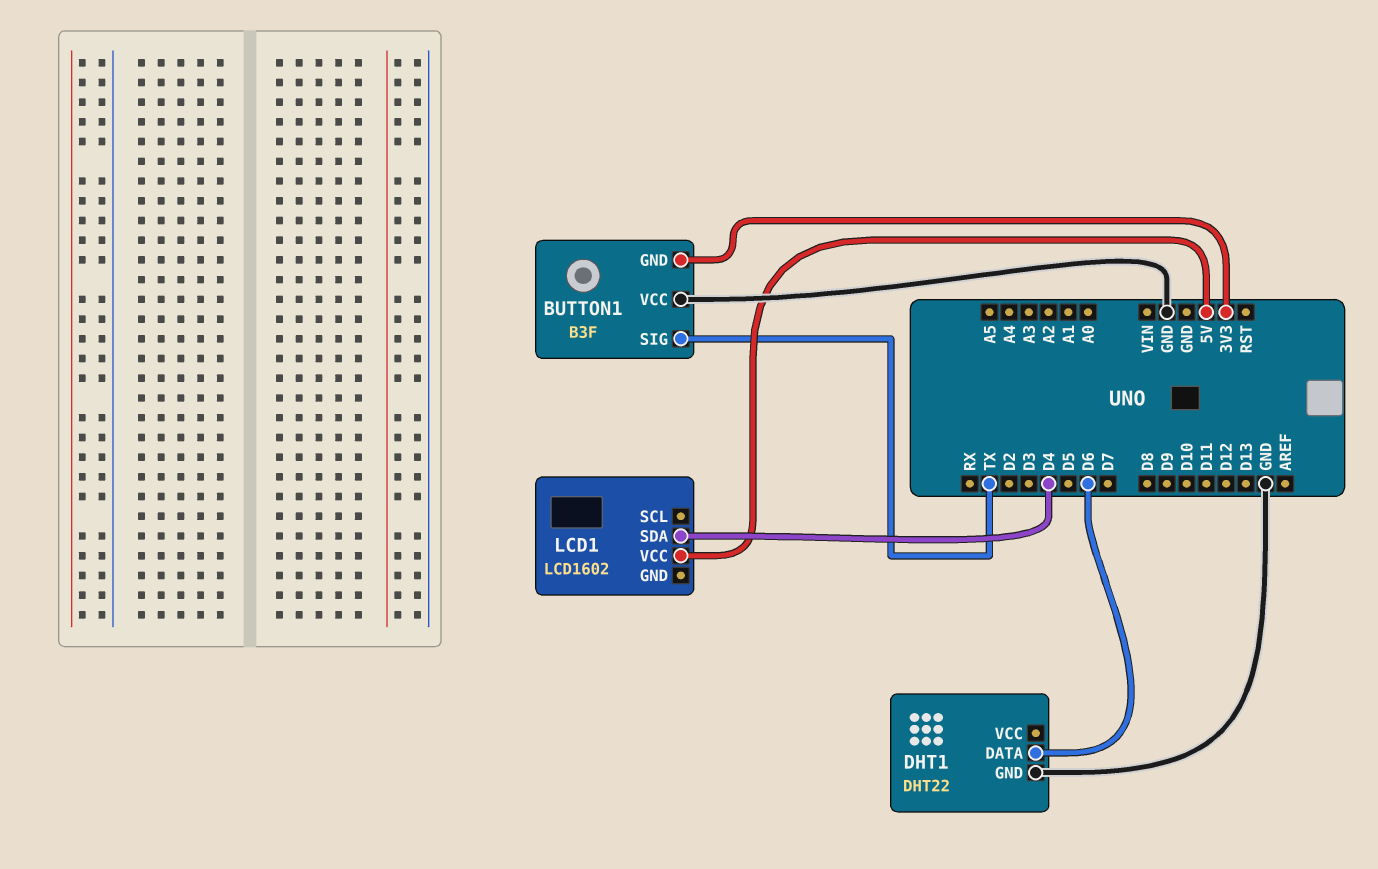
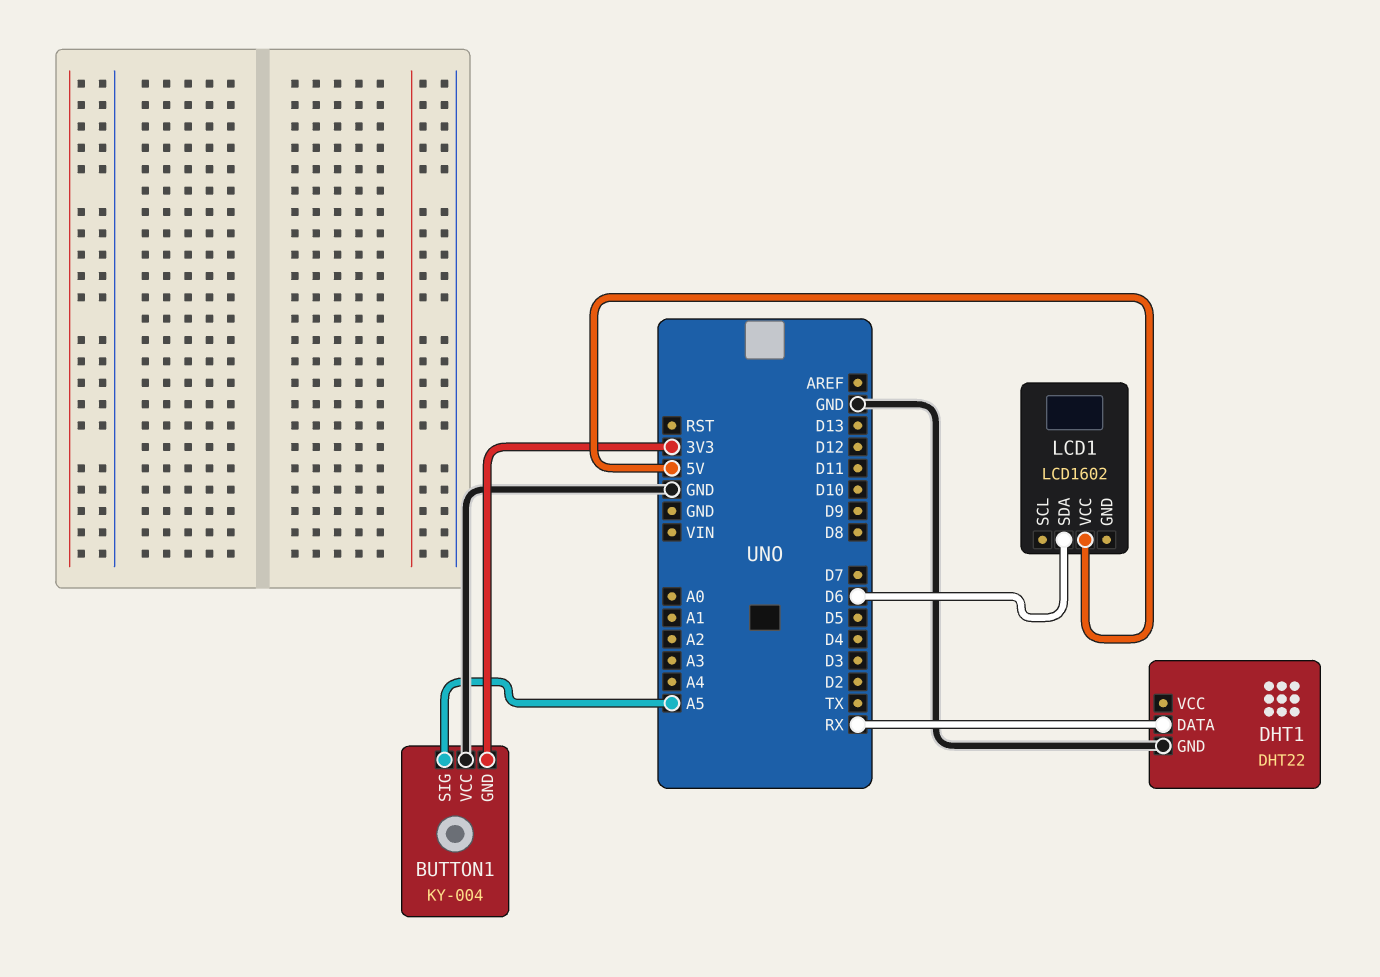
BUTTON1: B3F -> KY-004
BUTTON1 pin SIG: TX -> A5
DHT1 pin DATA: D6 -> RX
LCD1 pin SDA: D4 -> D6

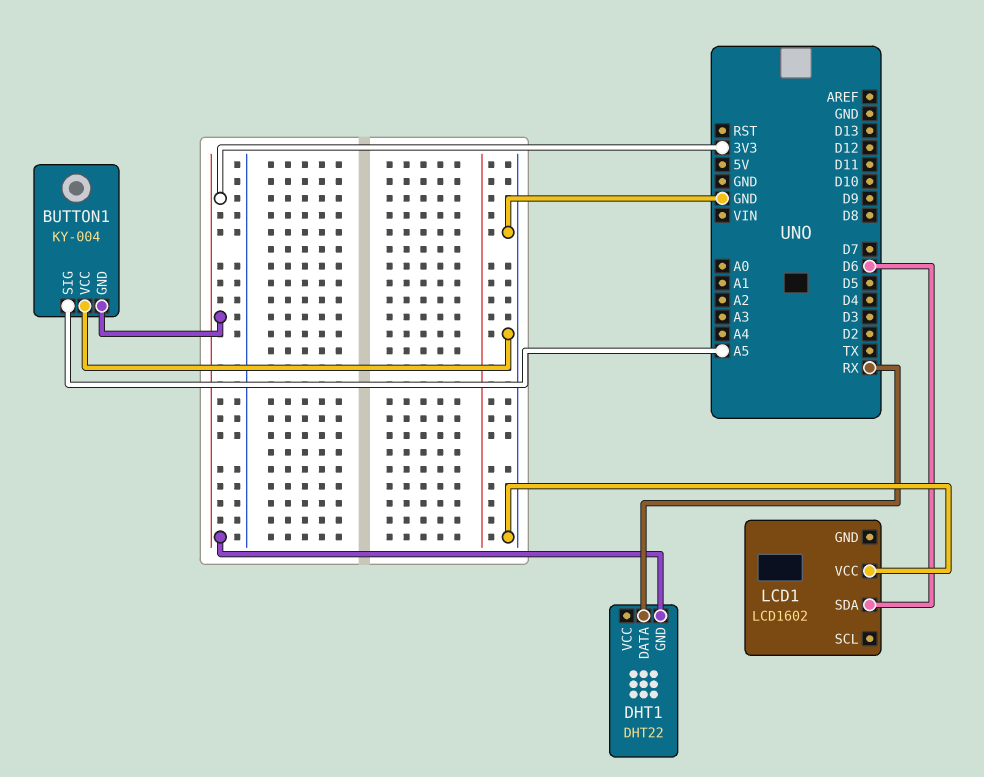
DHT1 pin GND: GND -> 3V3
LCD1 pin VCC: 5V -> GND

